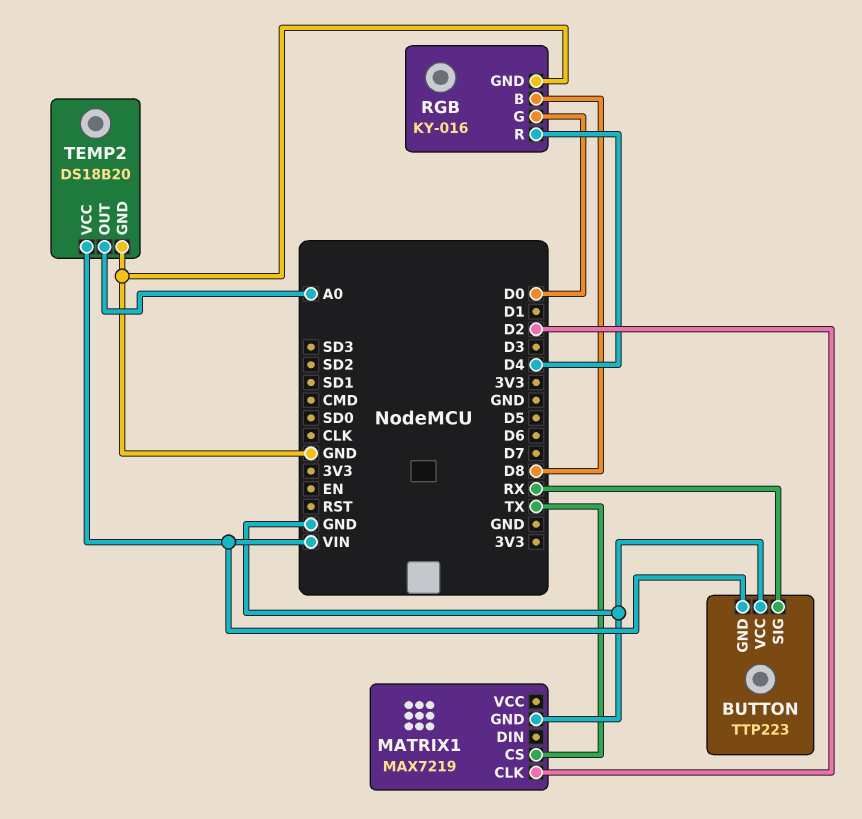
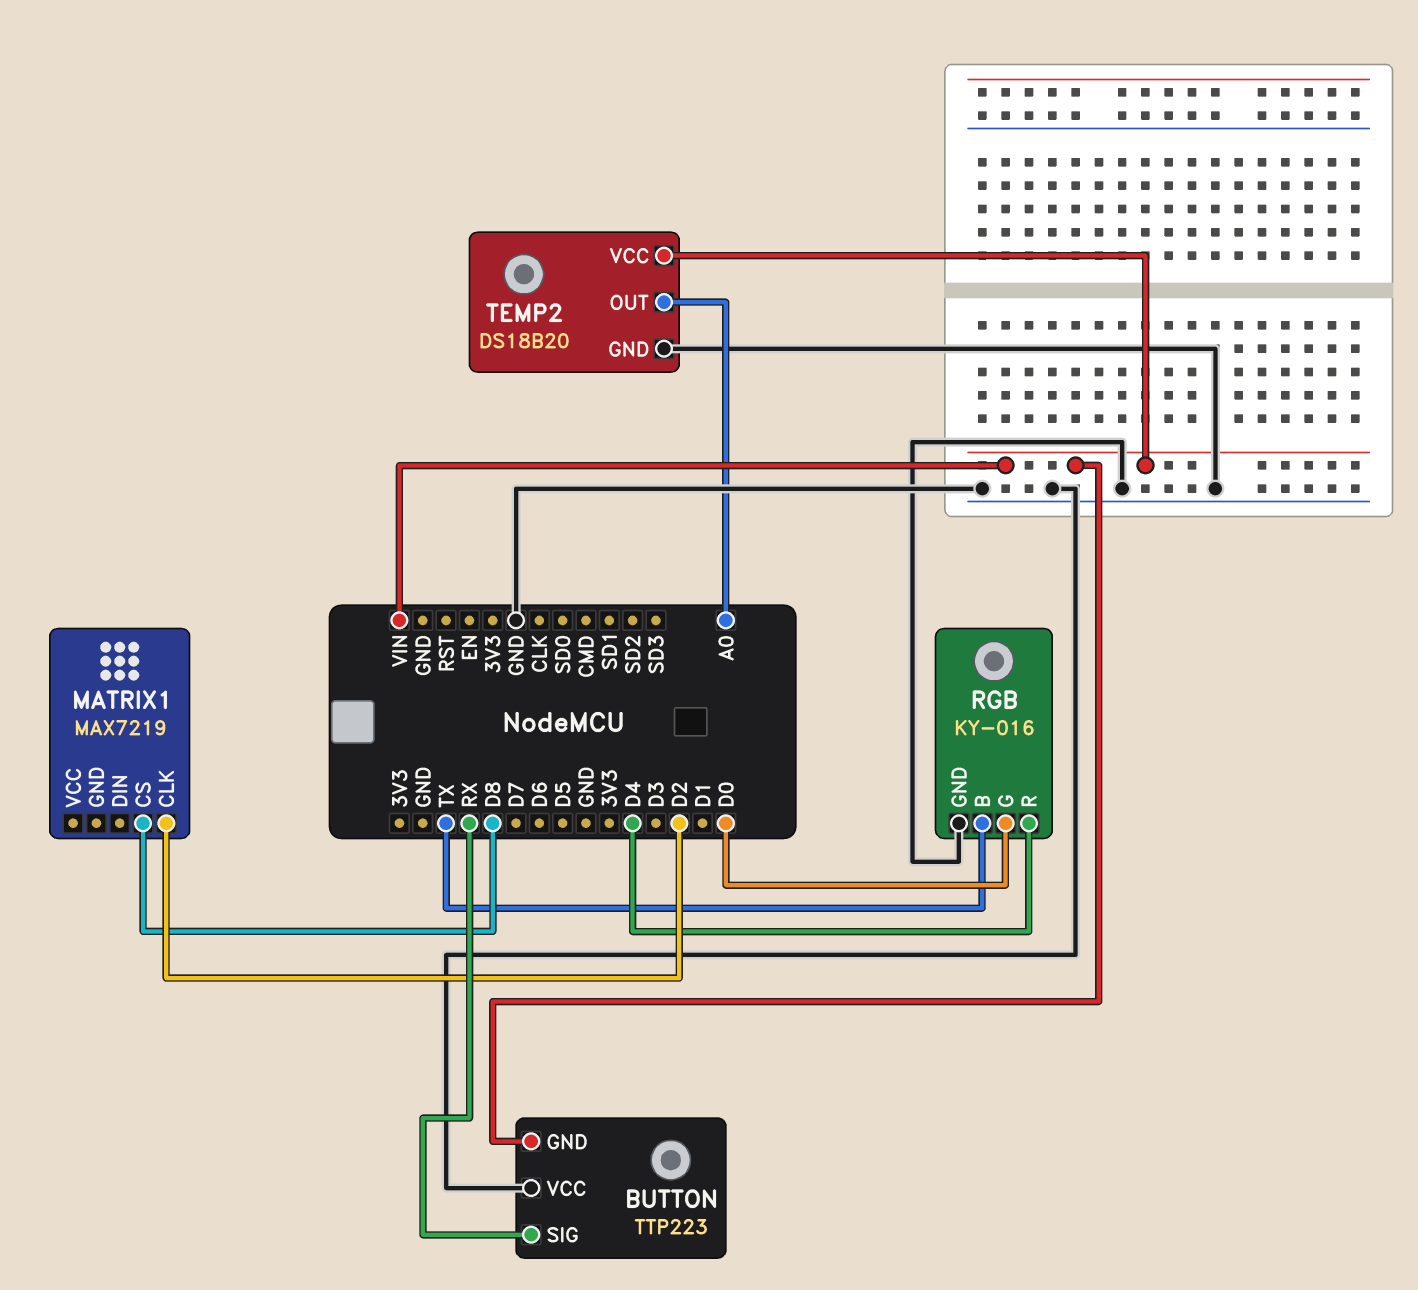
MATRIX1 pin CS: TX -> D8
MATRIX1 pin GND: GND -> none
RGB pin B: D8 -> TX

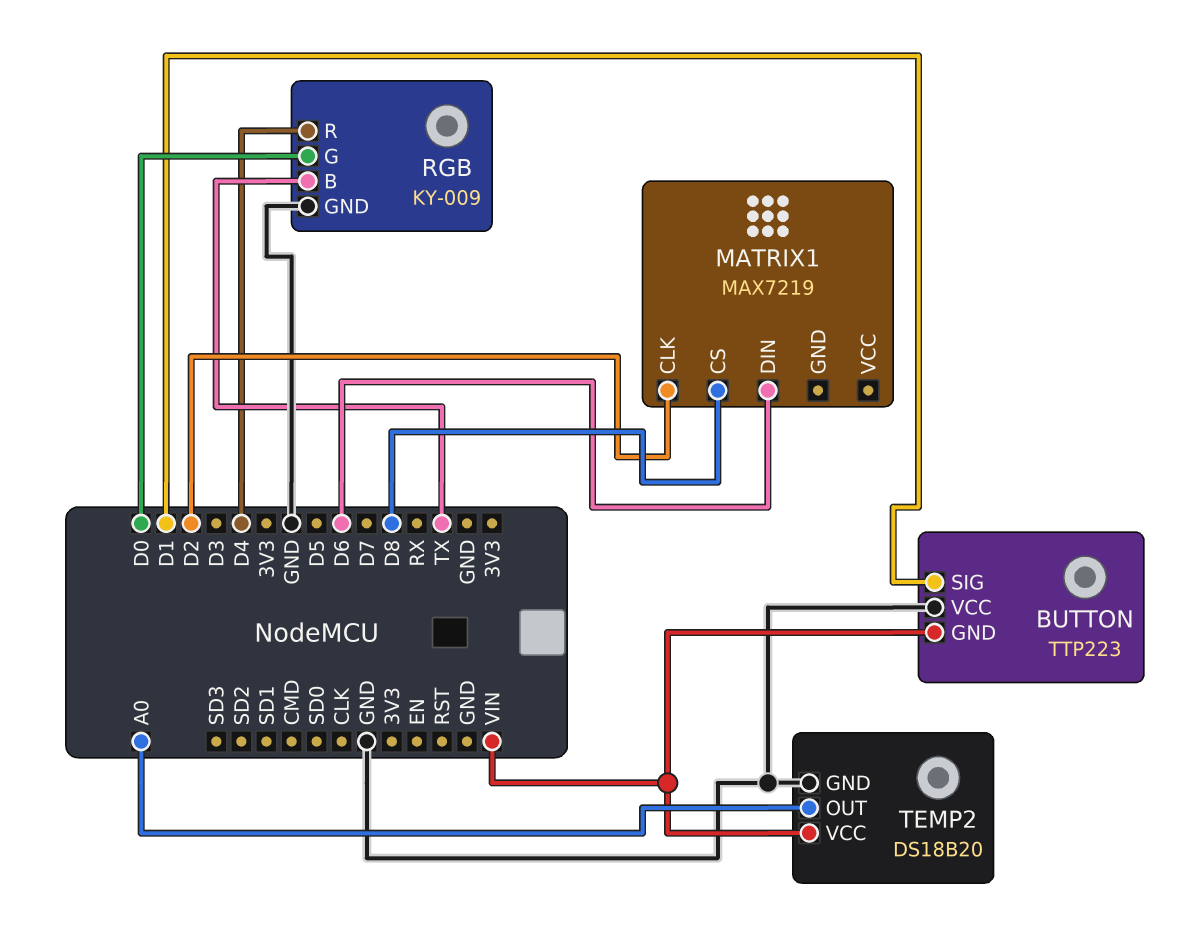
BUTTON pin SIG: RX -> D1
MATRIX1 pin DIN: none -> D6
RGB: KY-016 -> KY-009

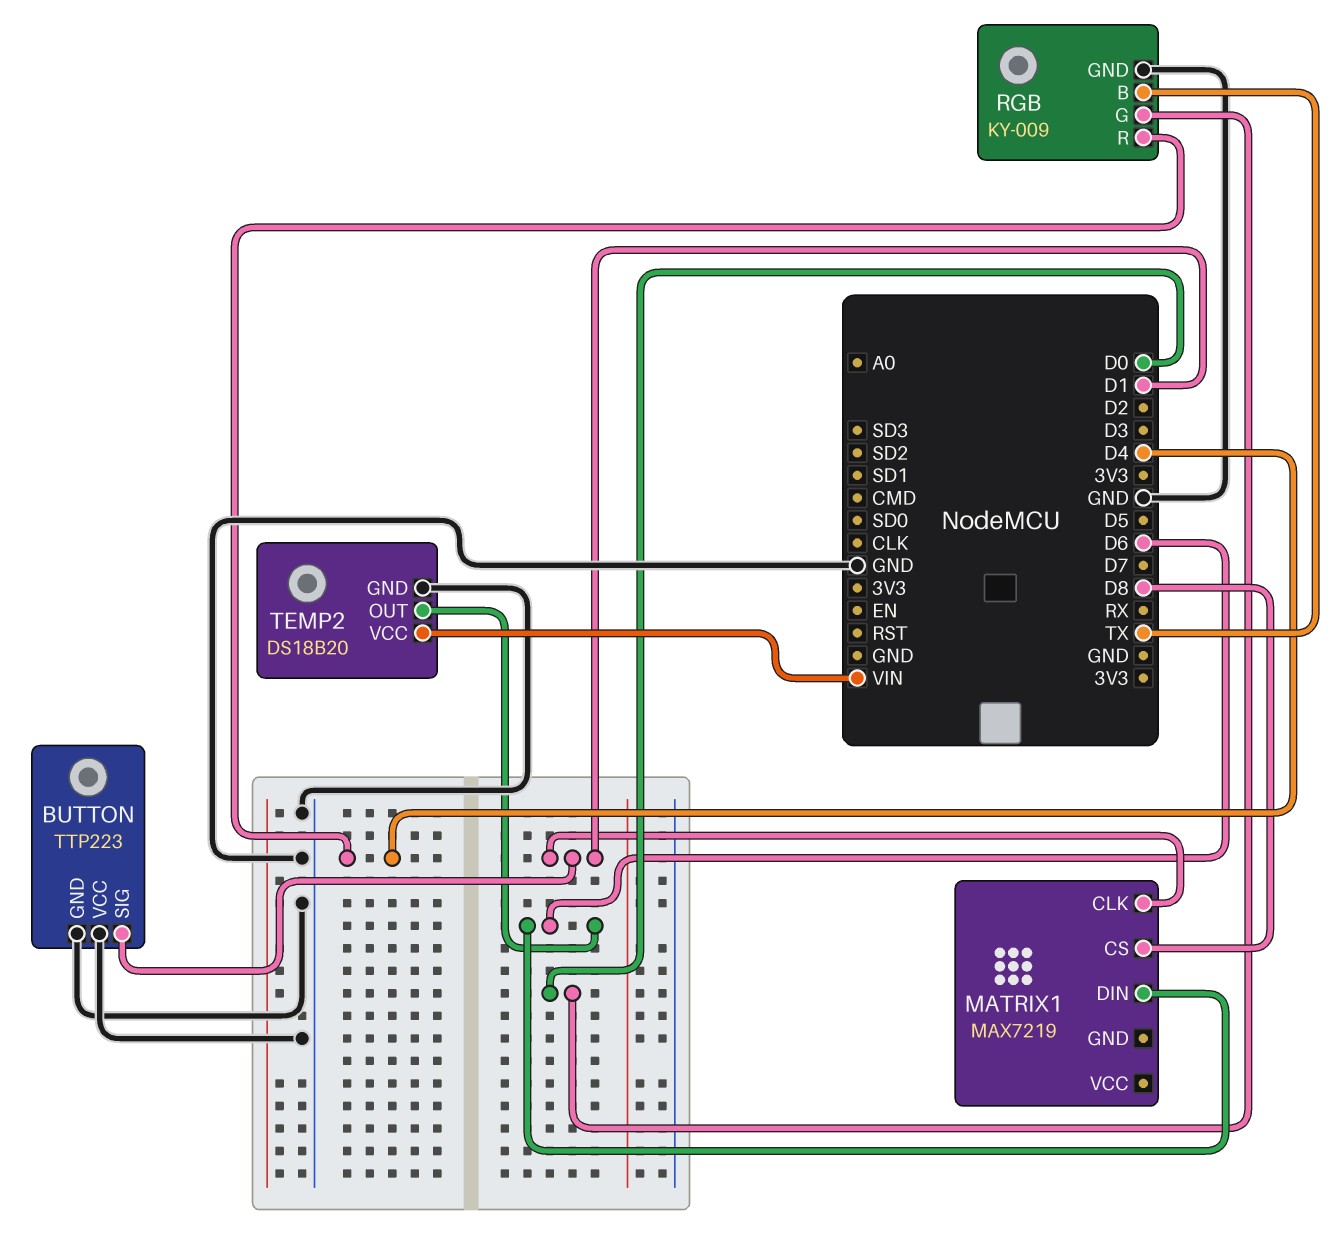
BUTTON pin GND: VIN -> GND
MATRIX1 pin CLK: D2 -> D1
TEMP2 pin OUT: A0 -> D6

